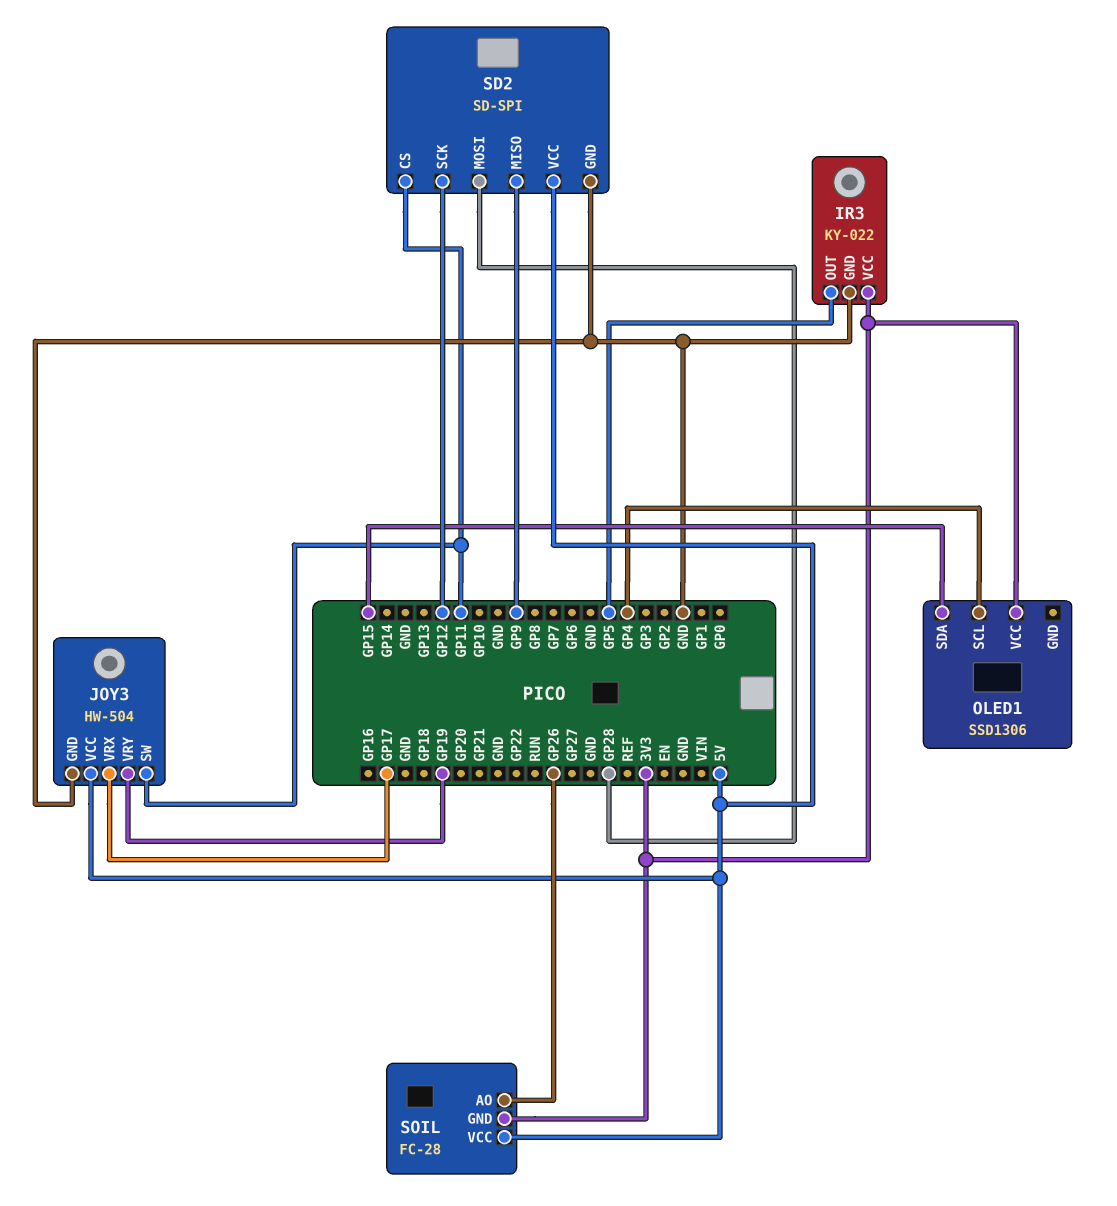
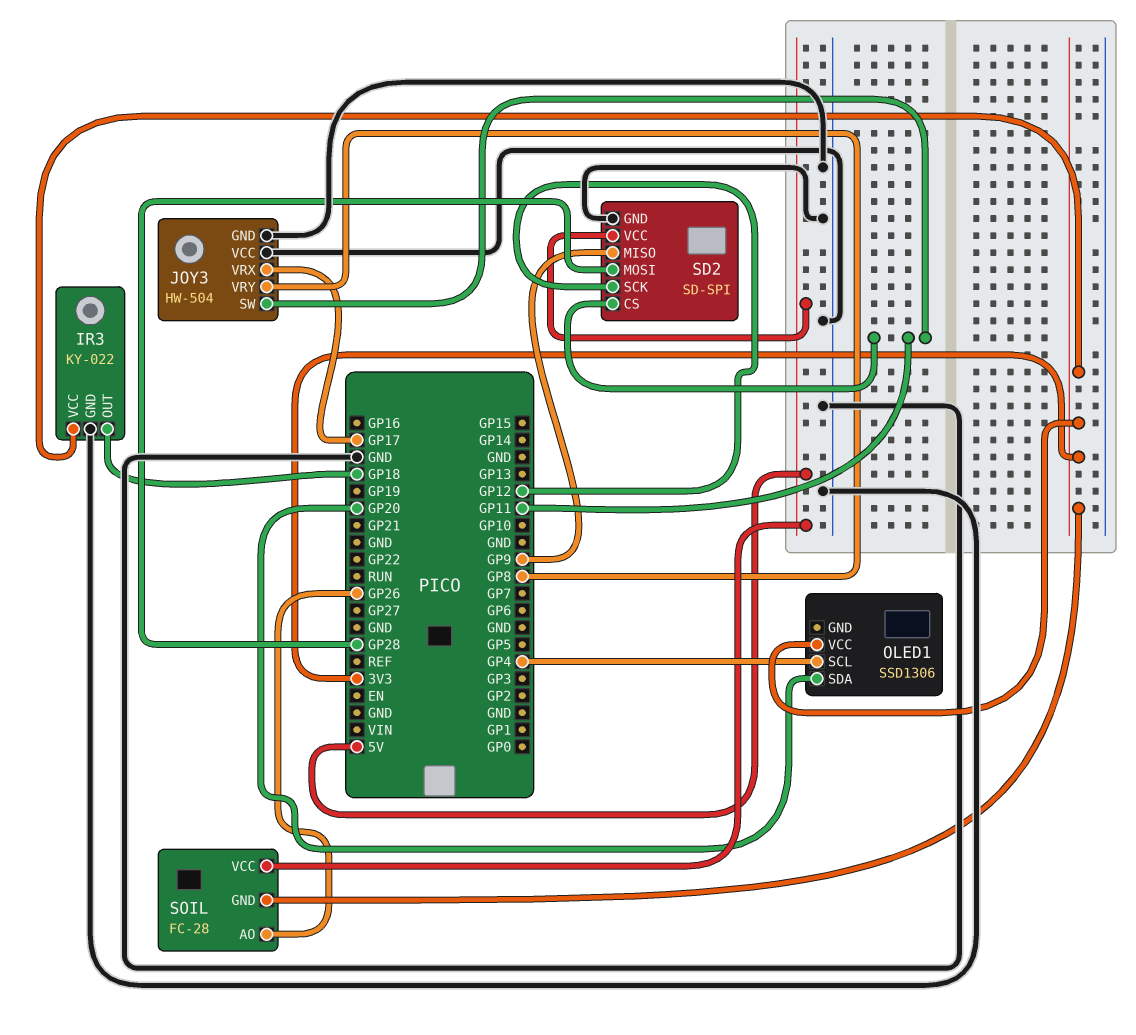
IR3 pin OUT: GP5 -> GP18
JOY3 pin VCC: 5V -> GND
JOY3 pin VRY: GP19 -> GP8
OLED1 pin SDA: GP15 -> GP20

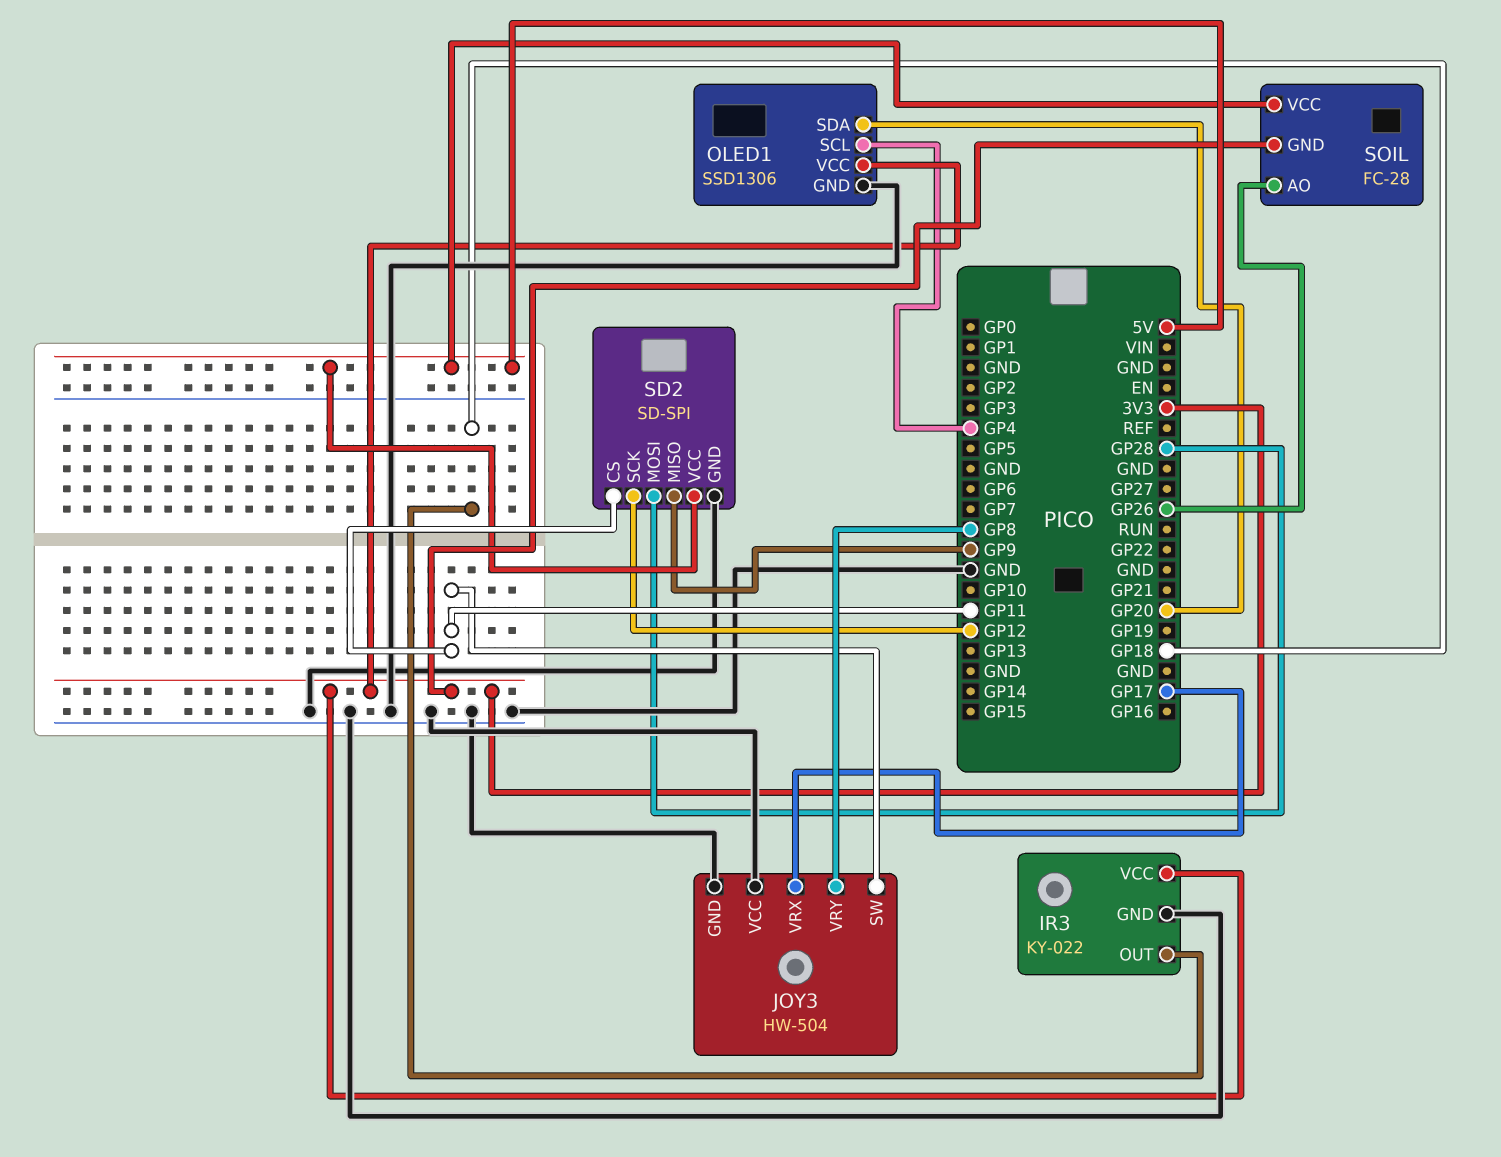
OLED1 pin GND: none -> GND

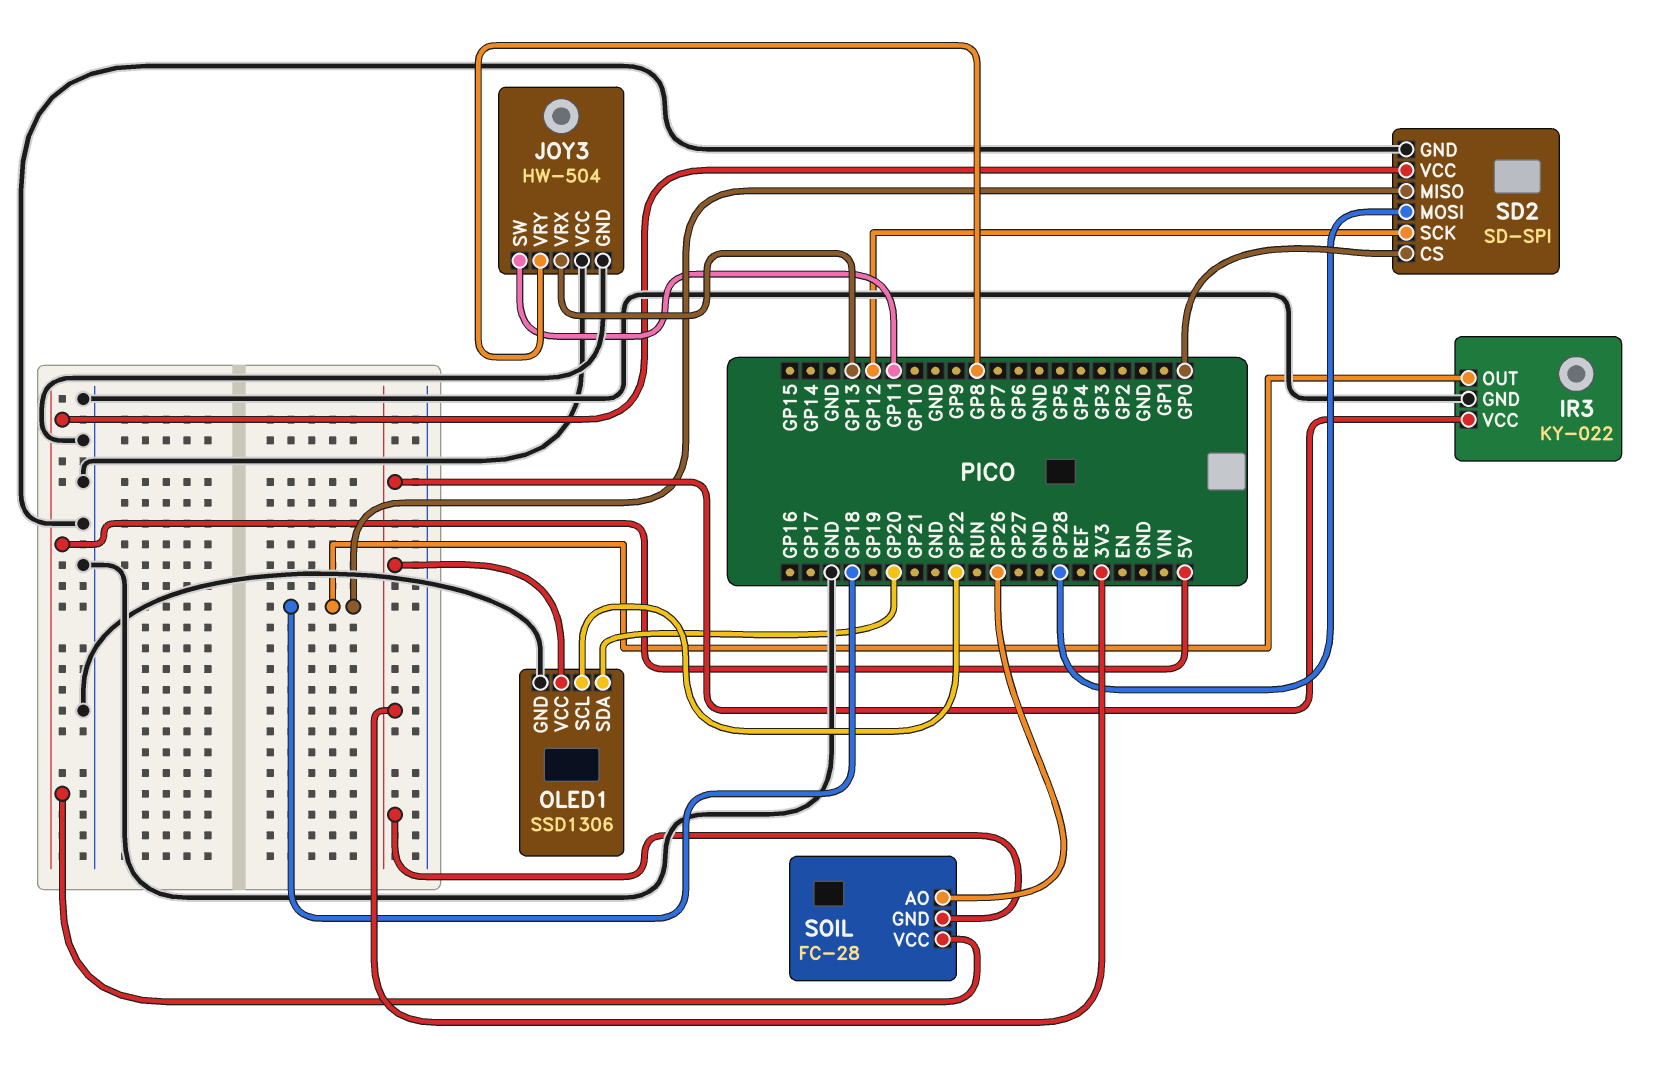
JOY3 pin VRX: GP17 -> GP13
OLED1 pin SCL: GP4 -> GP22
SD2 pin CS: GP11 -> GP0
SD2 pin MISO: GP9 -> GP18

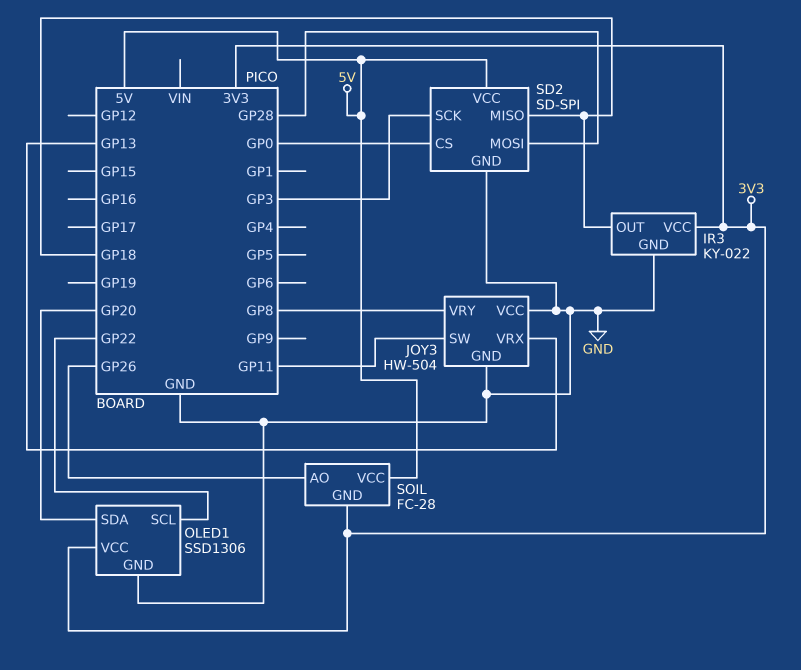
SD2 pin SCK: GP12 -> GP3

